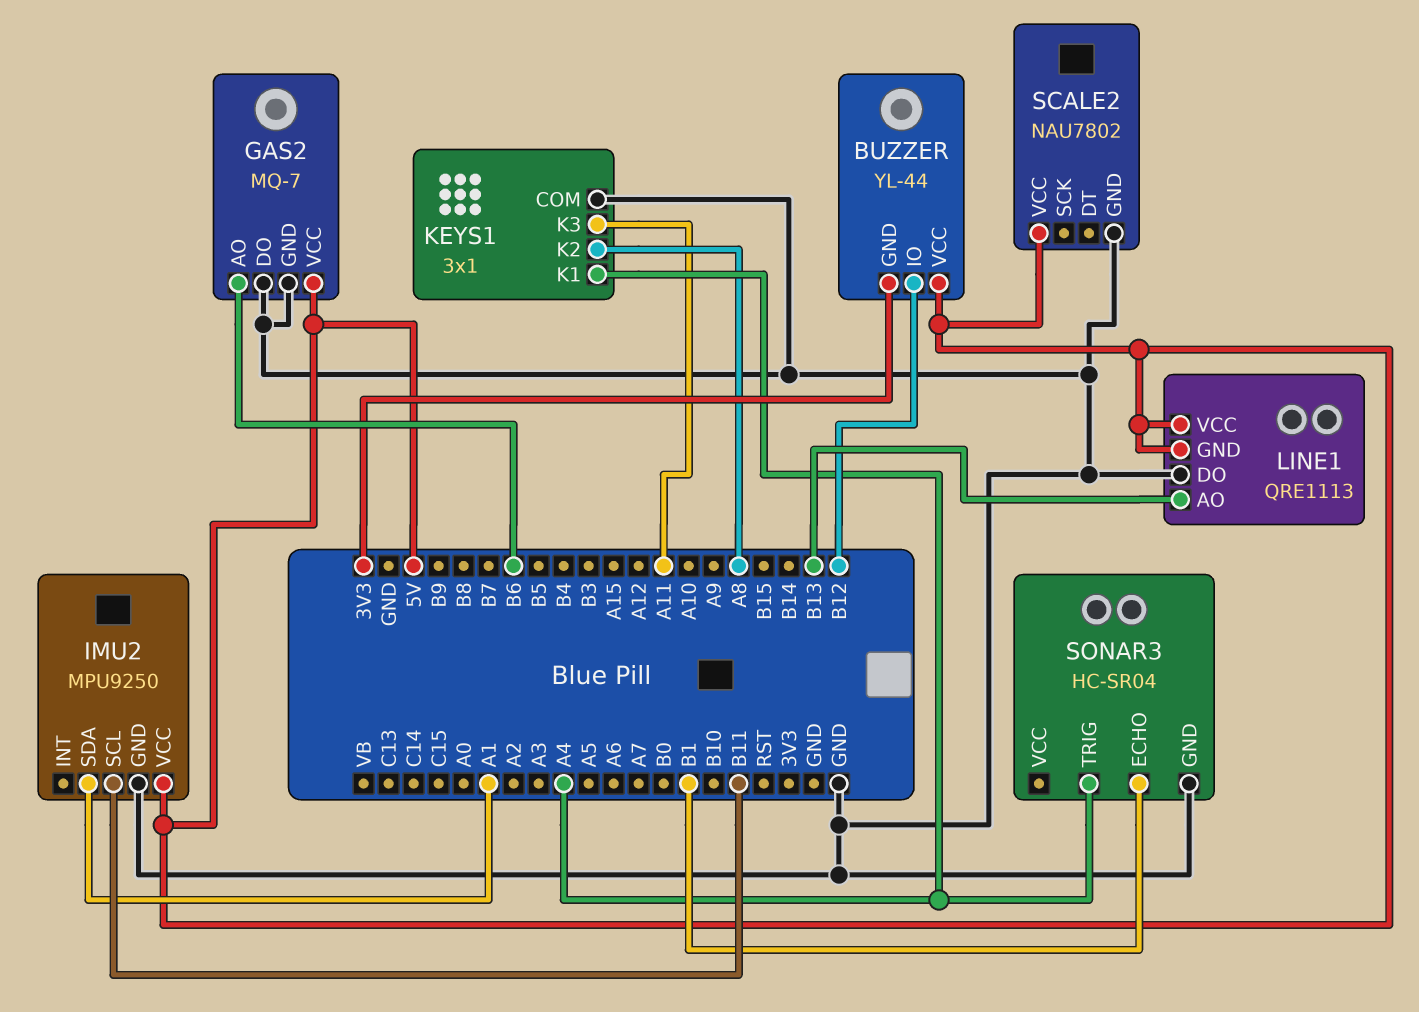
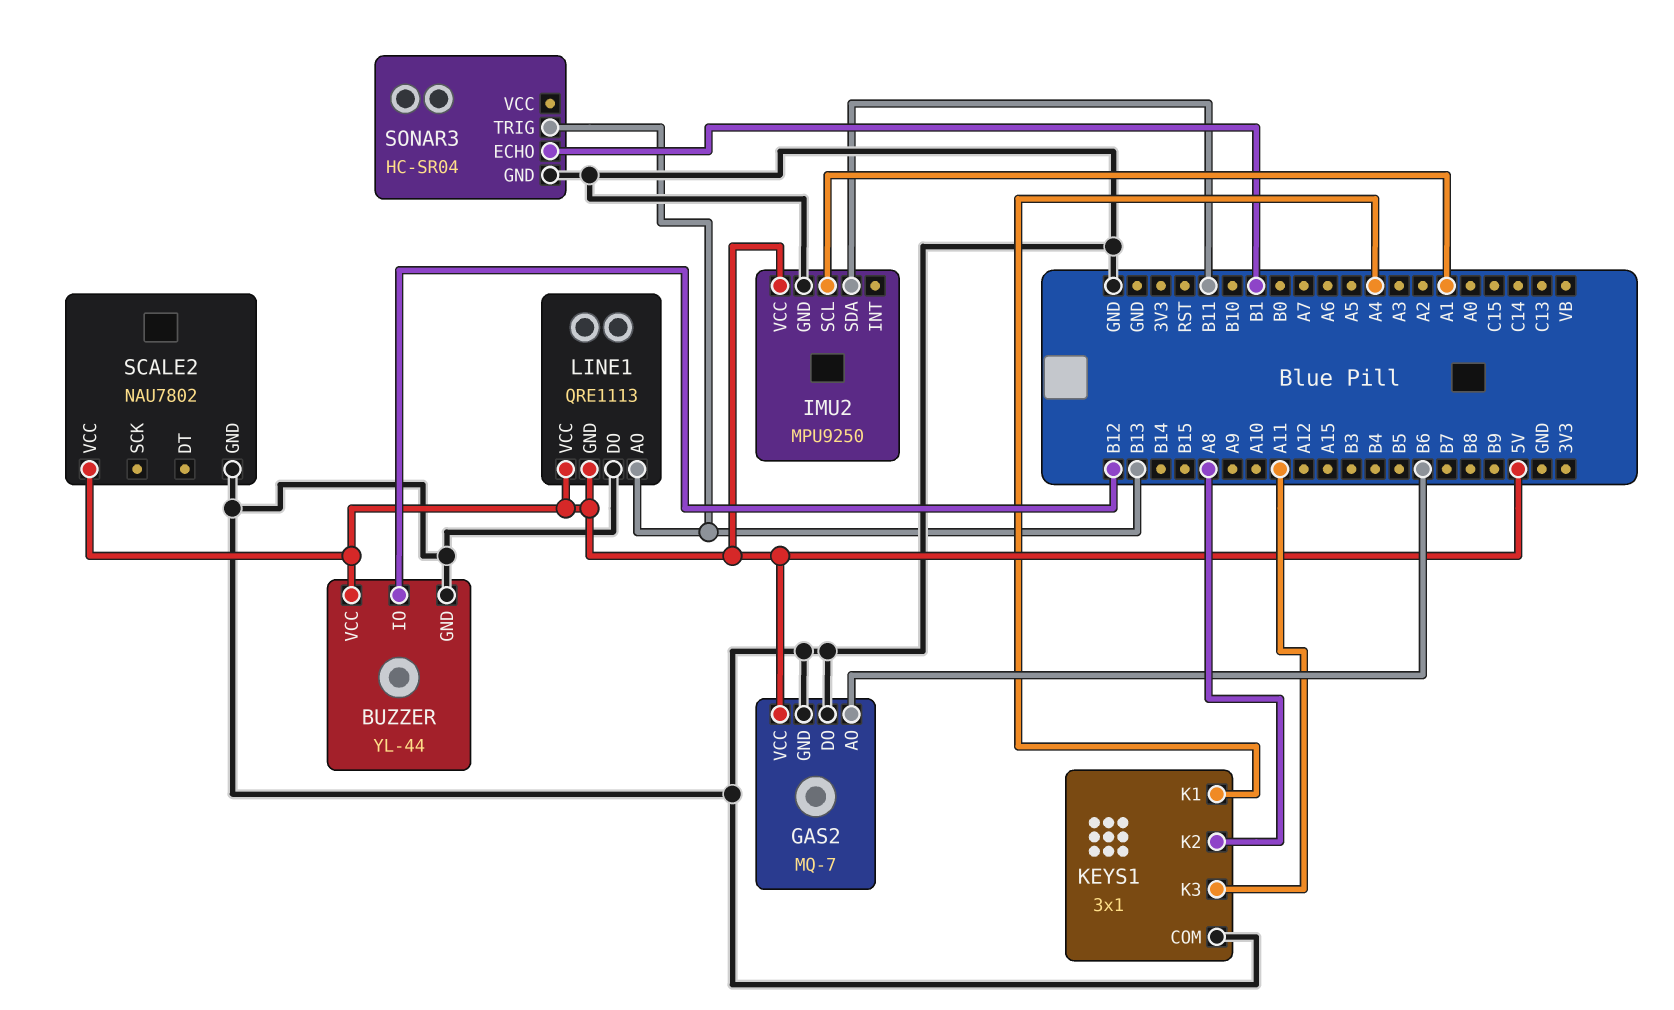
BUZZER pin GND: 3V3 -> GND
IMU2 pin SCL: B11 -> A1
IMU2 pin SDA: A1 -> B11
SONAR3 pin TRIG: A4 -> B13

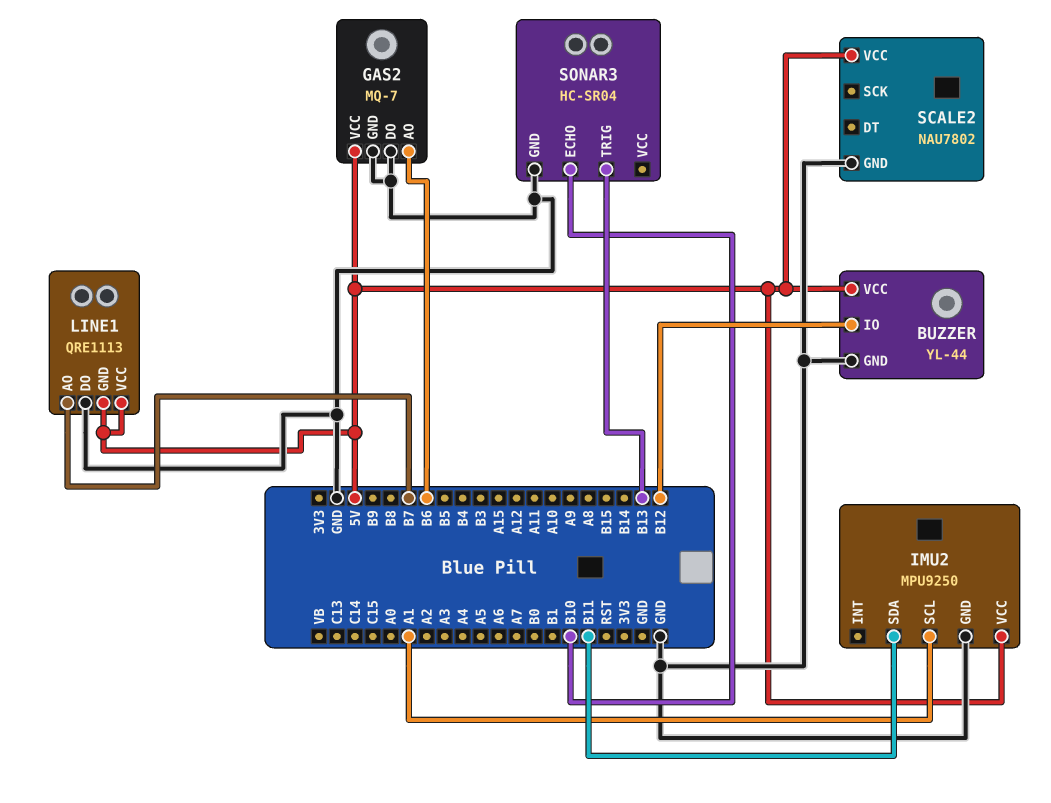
KEYS1: 3x1 -> none
KEYS1 pin COM: GND -> none
KEYS1 pin K1: A4 -> none
KEYS1 pin K2: A8 -> none
KEYS1 pin K3: A11 -> none
LINE1 pin AO: B13 -> B7
SONAR3 pin ECHO: B1 -> B10

